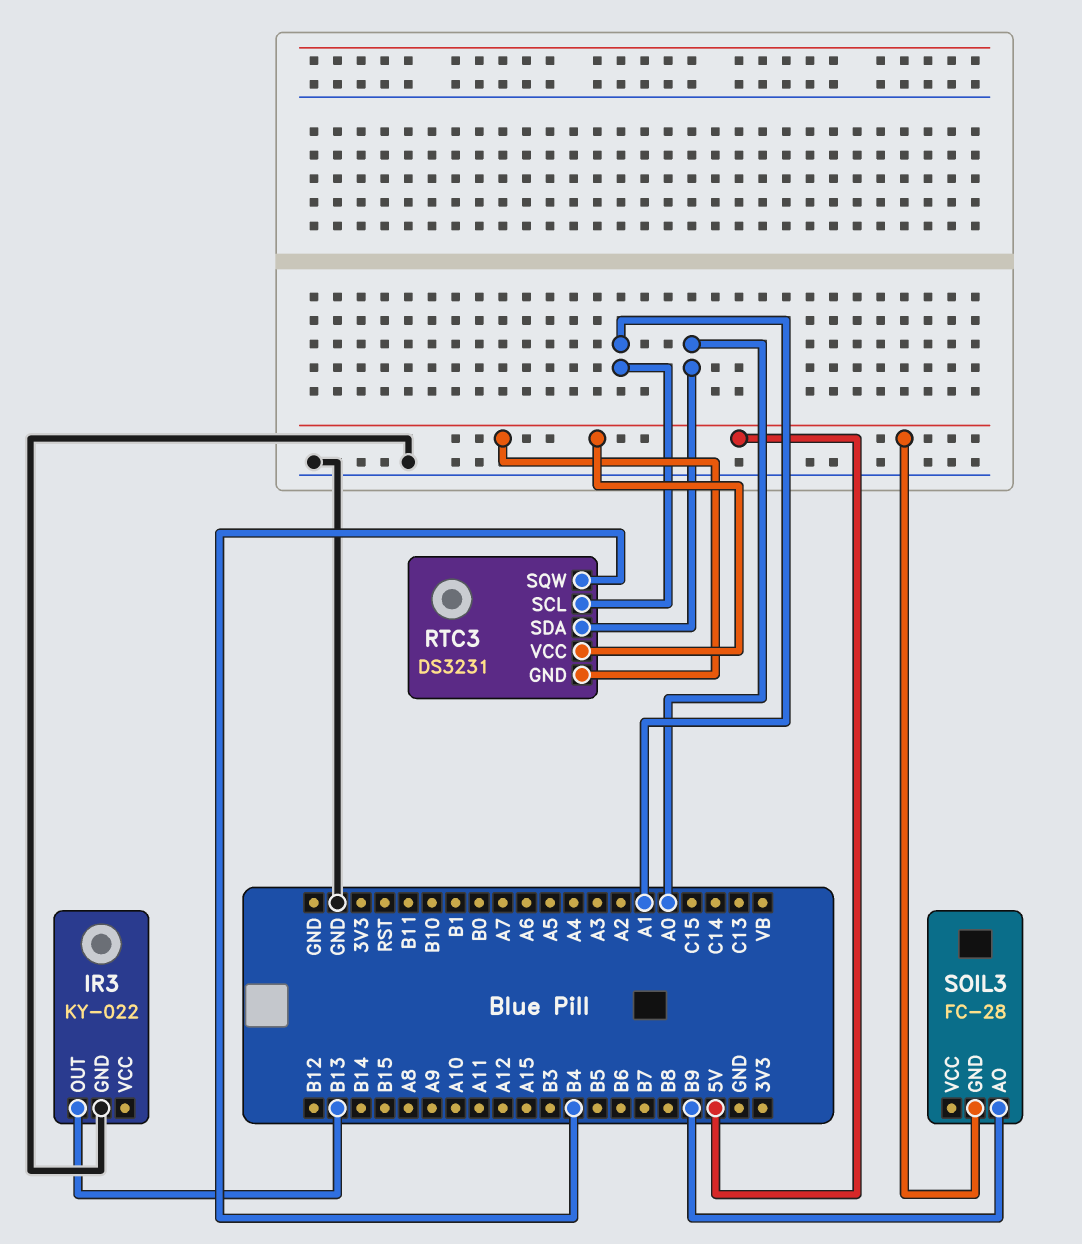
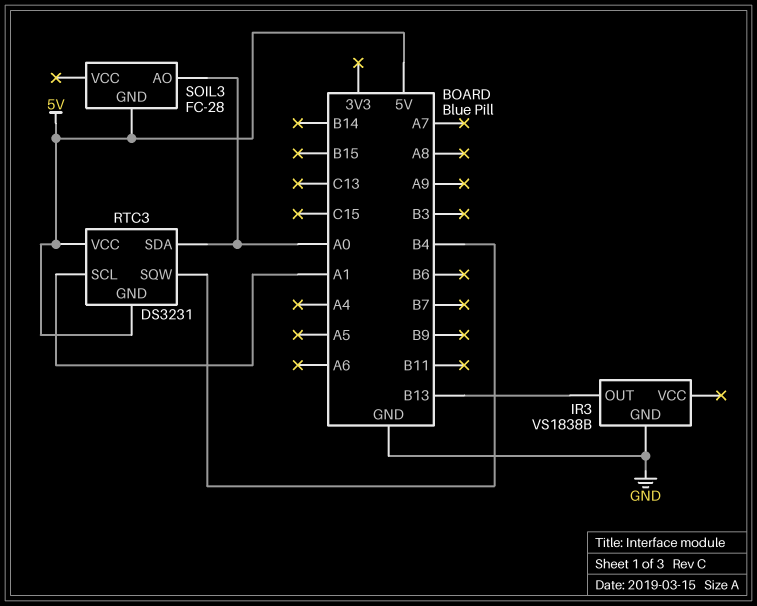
IR3: KY-022 -> VS1838B
SOIL3 pin AO: B9 -> A0

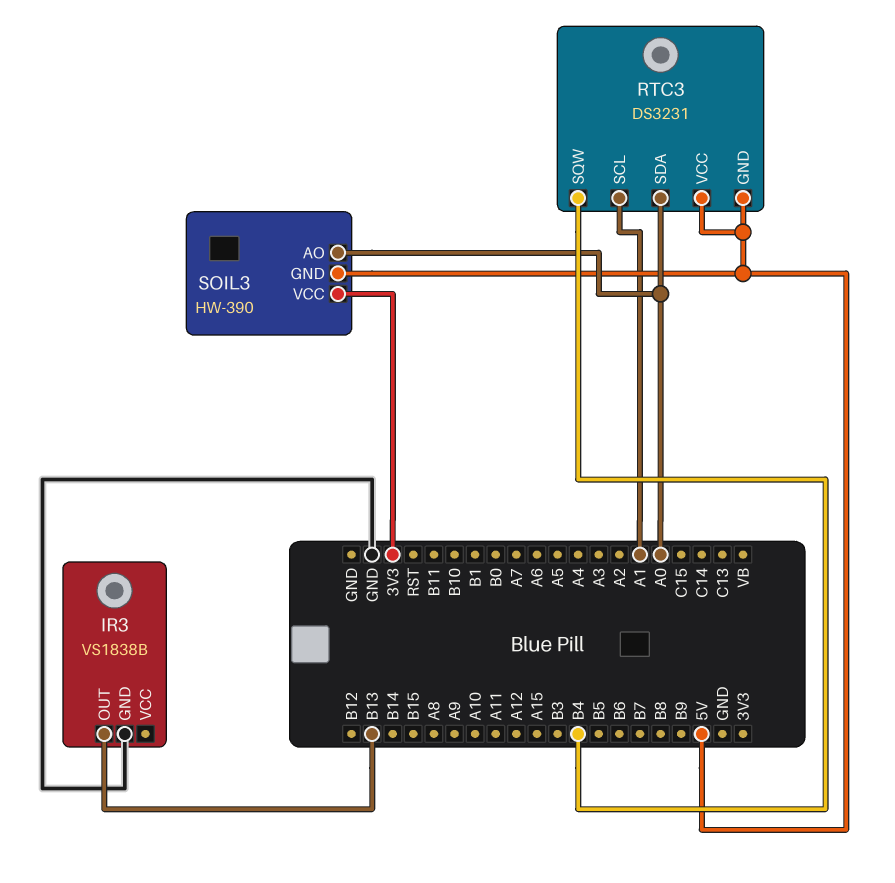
SOIL3: FC-28 -> HW-390
SOIL3 pin VCC: none -> 3V3

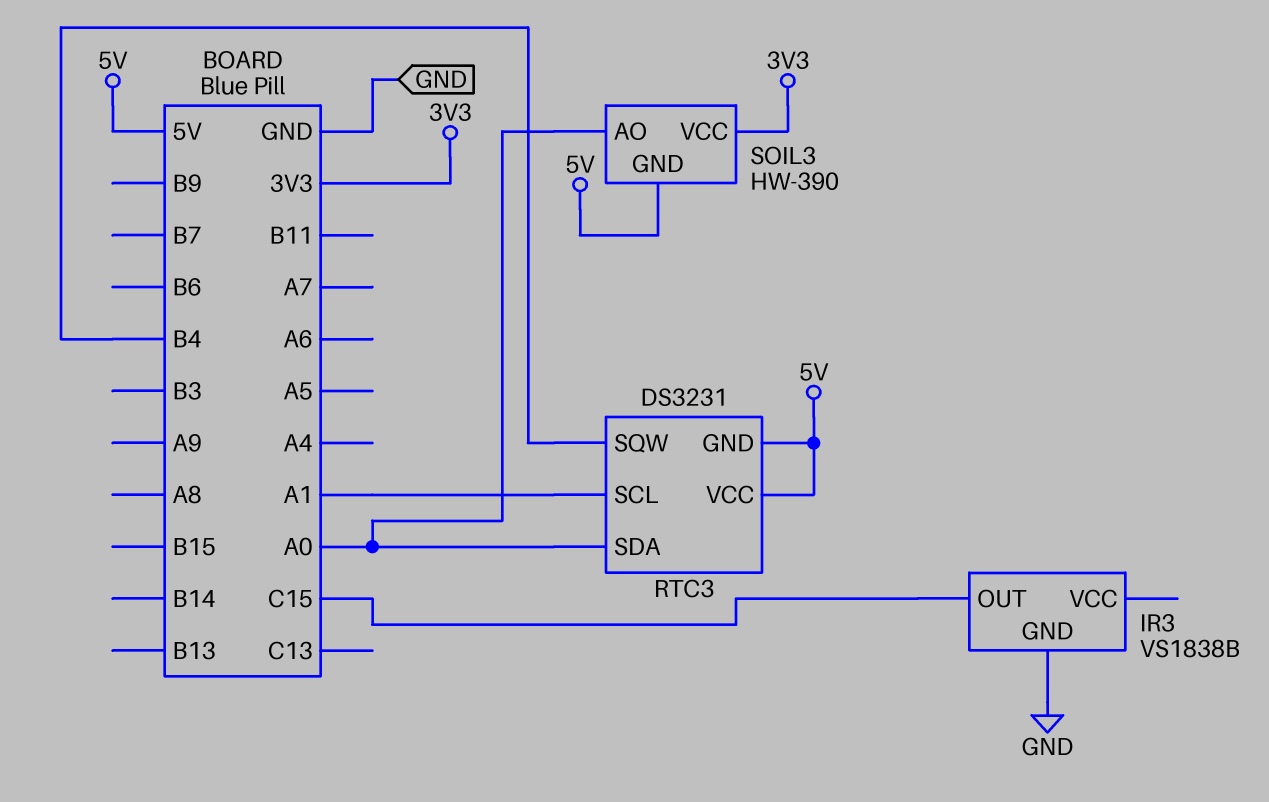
IR3 pin OUT: B13 -> C15

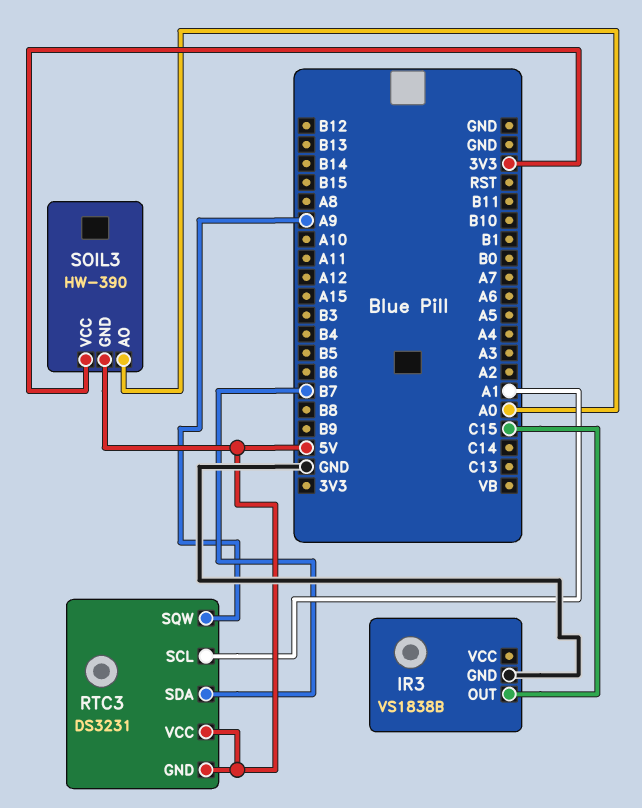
RTC3 pin SDA: A0 -> B7
RTC3 pin SQW: B4 -> A9

